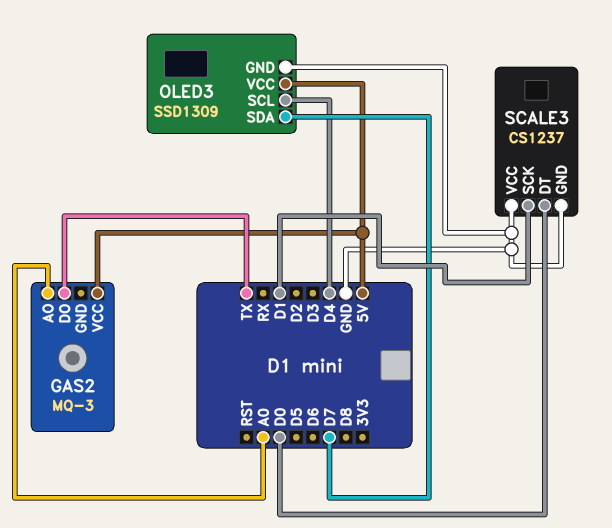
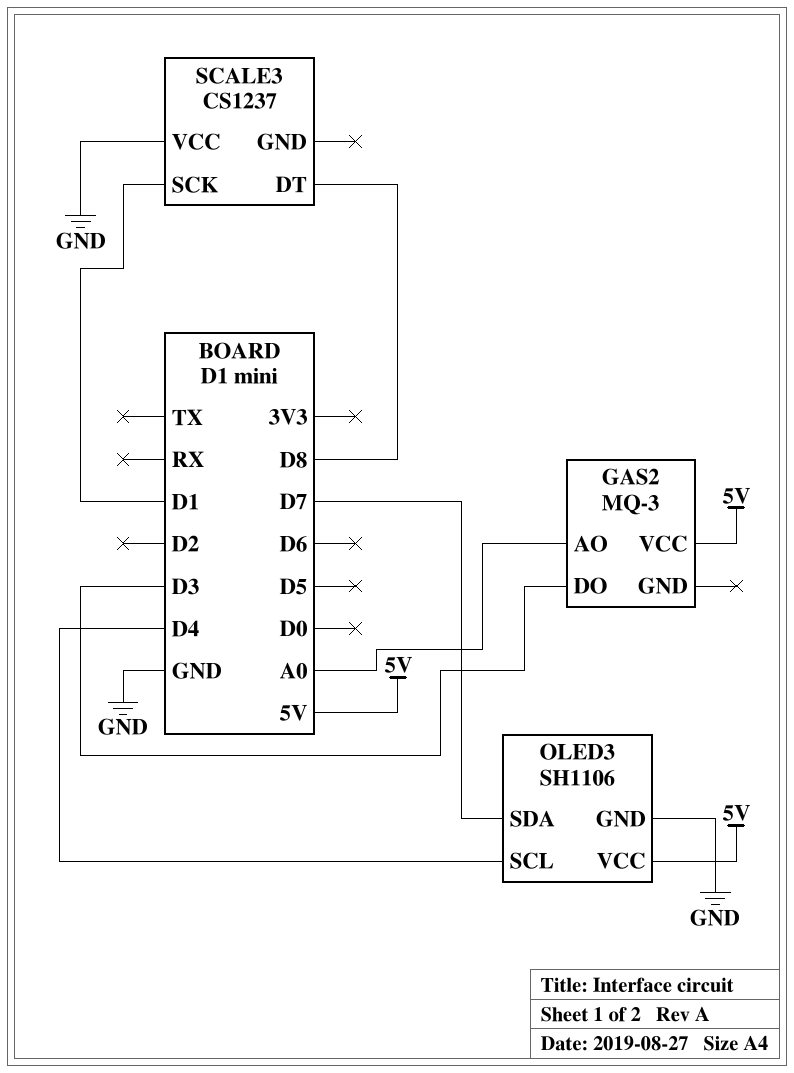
GAS2 pin DO: TX -> D3
OLED3: SSD1309 -> SH1106
SCALE3 pin DT: D0 -> D8
SCALE3 pin GND: GND -> none

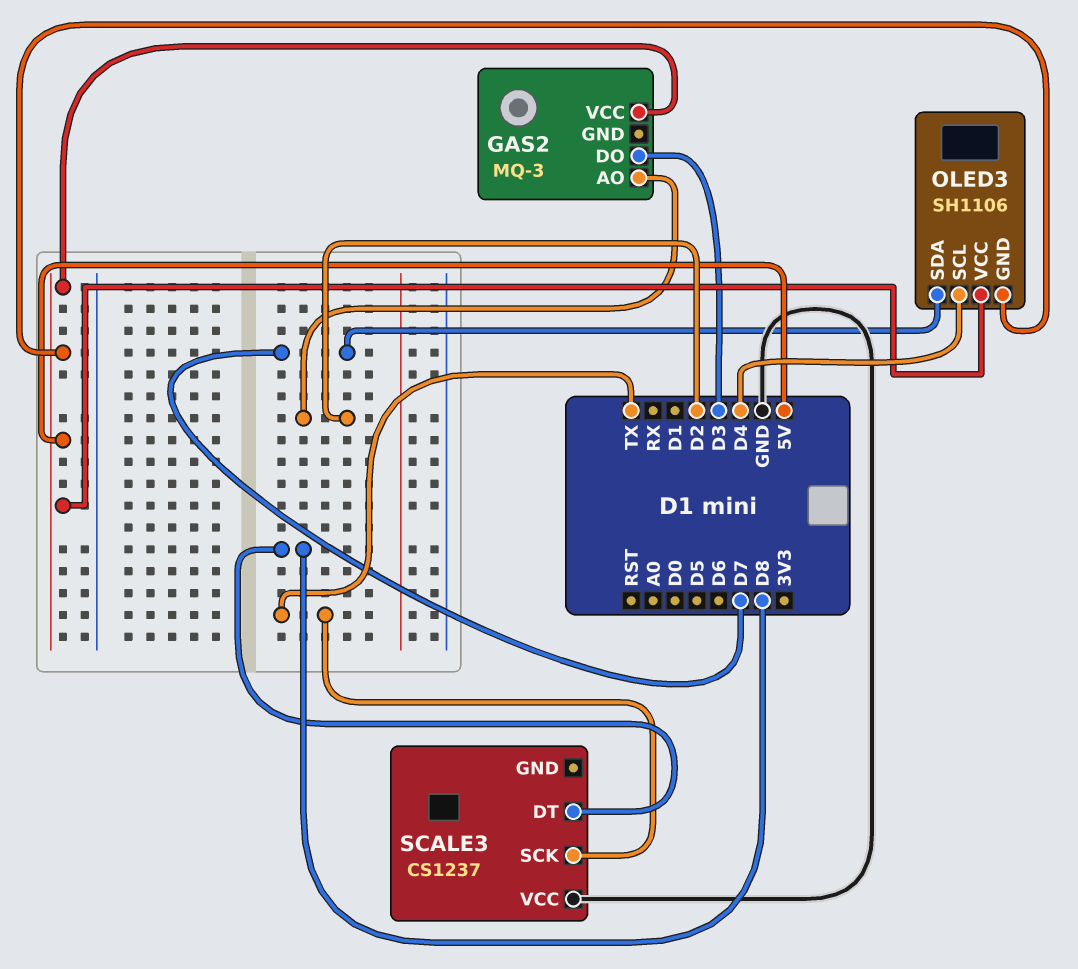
GAS2 pin AO: A0 -> D2
OLED3 pin GND: GND -> 5V
SCALE3 pin SCK: D1 -> TX

